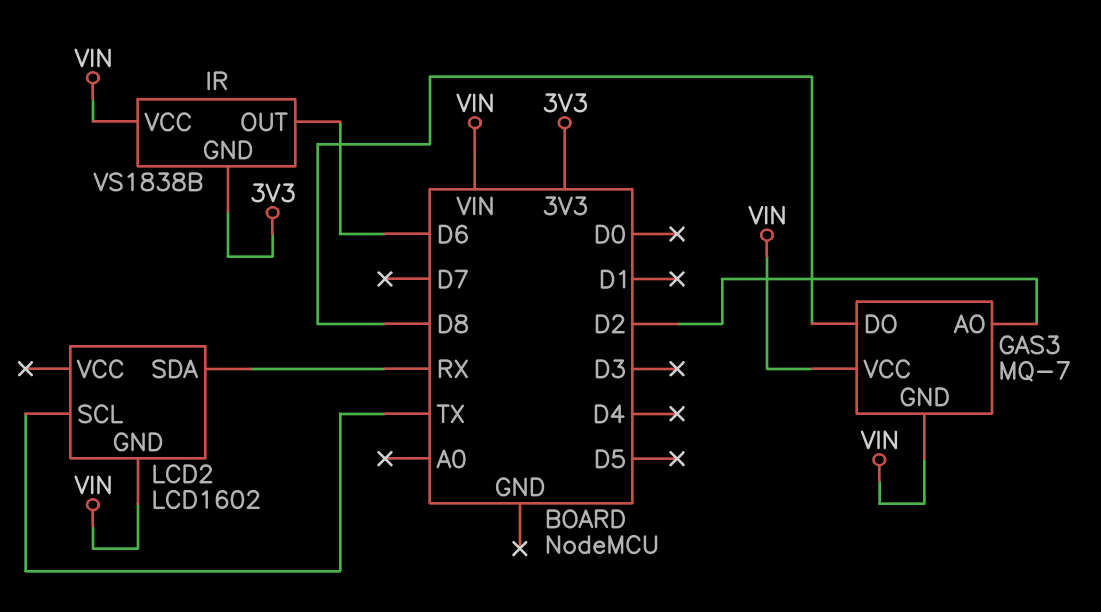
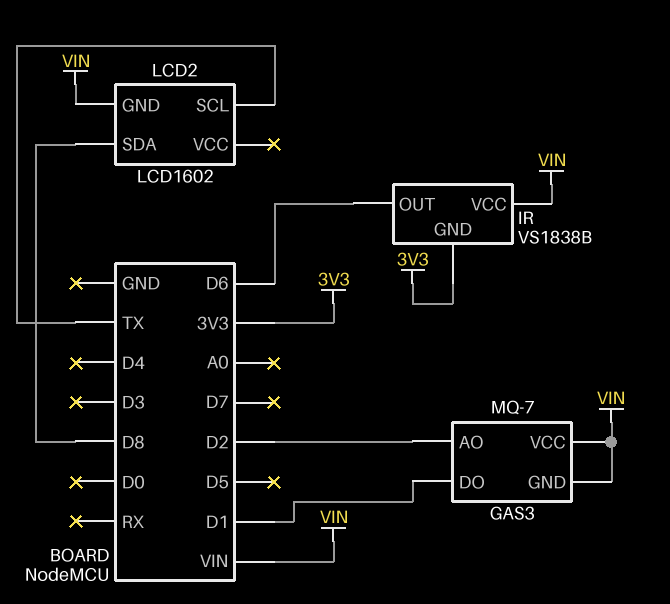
GAS3 pin DO: D8 -> D1
LCD2 pin SDA: RX -> D8

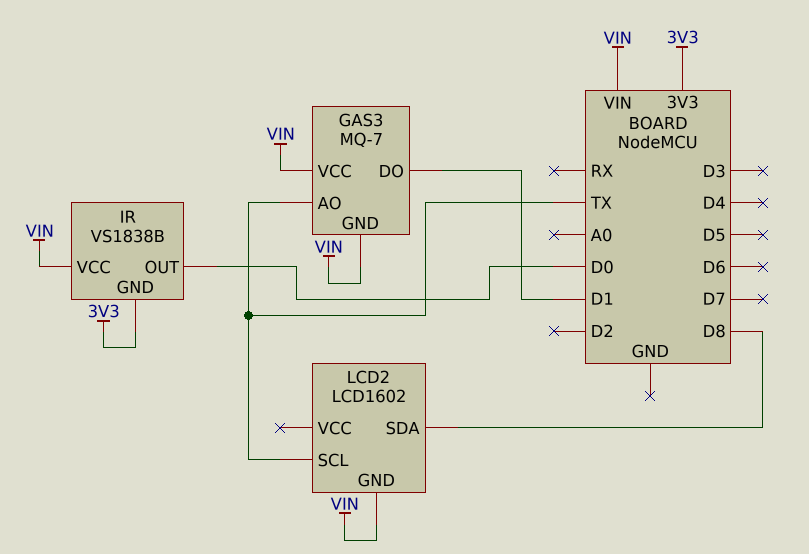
GAS3 pin AO: D2 -> TX
IR pin OUT: D6 -> D0

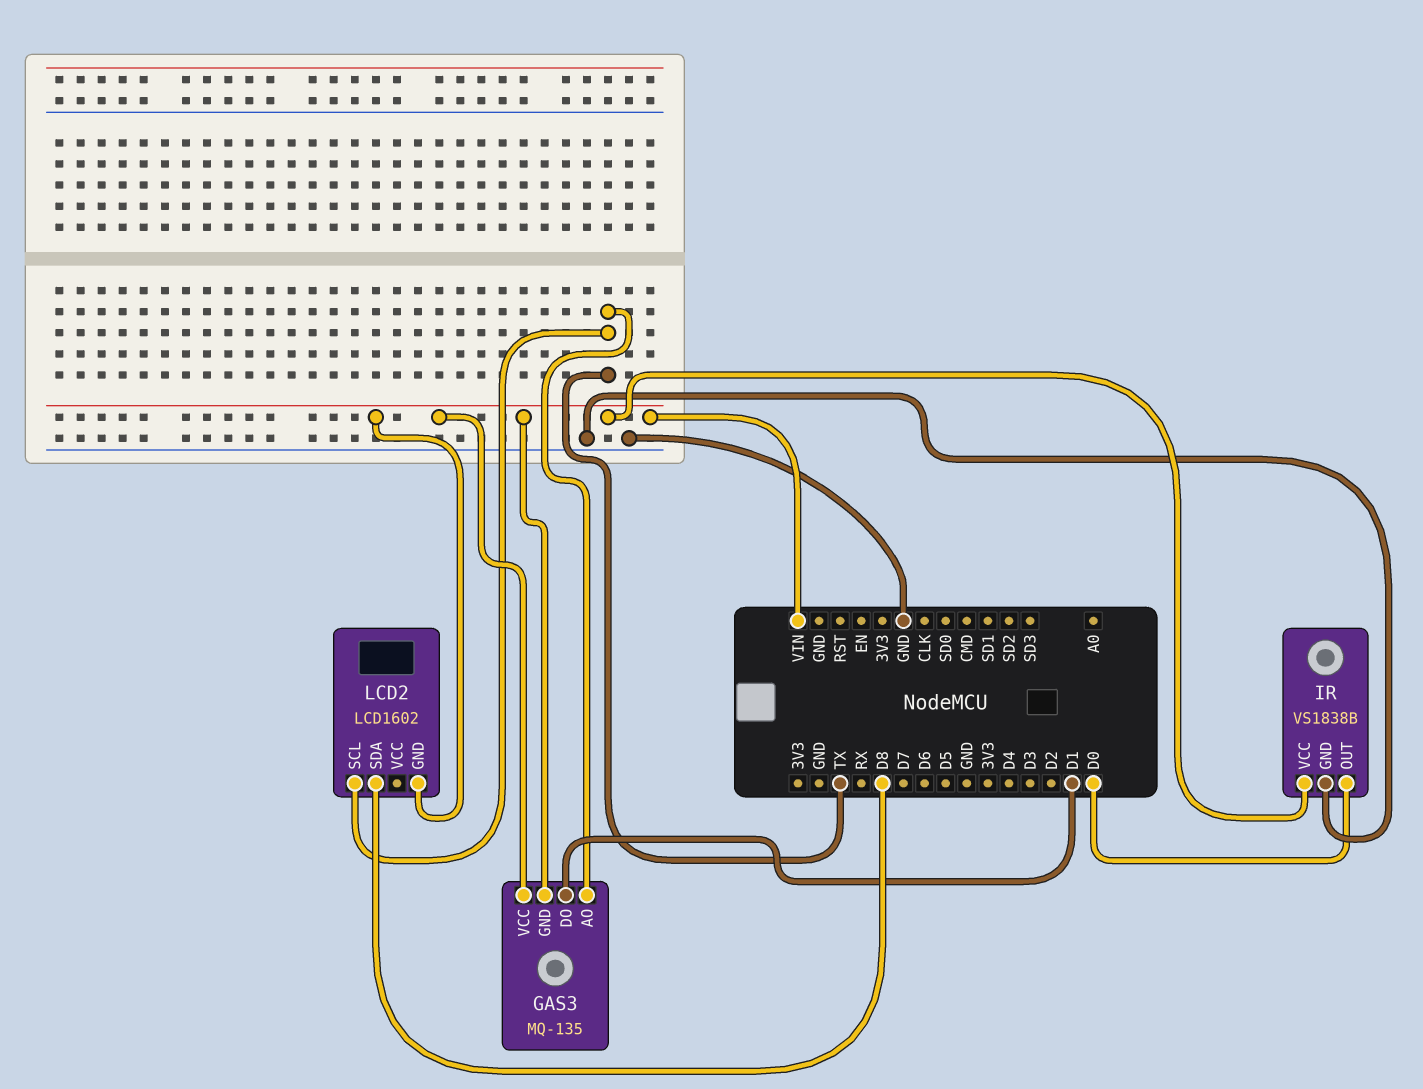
GAS3: MQ-7 -> MQ-135
IR pin GND: 3V3 -> GND

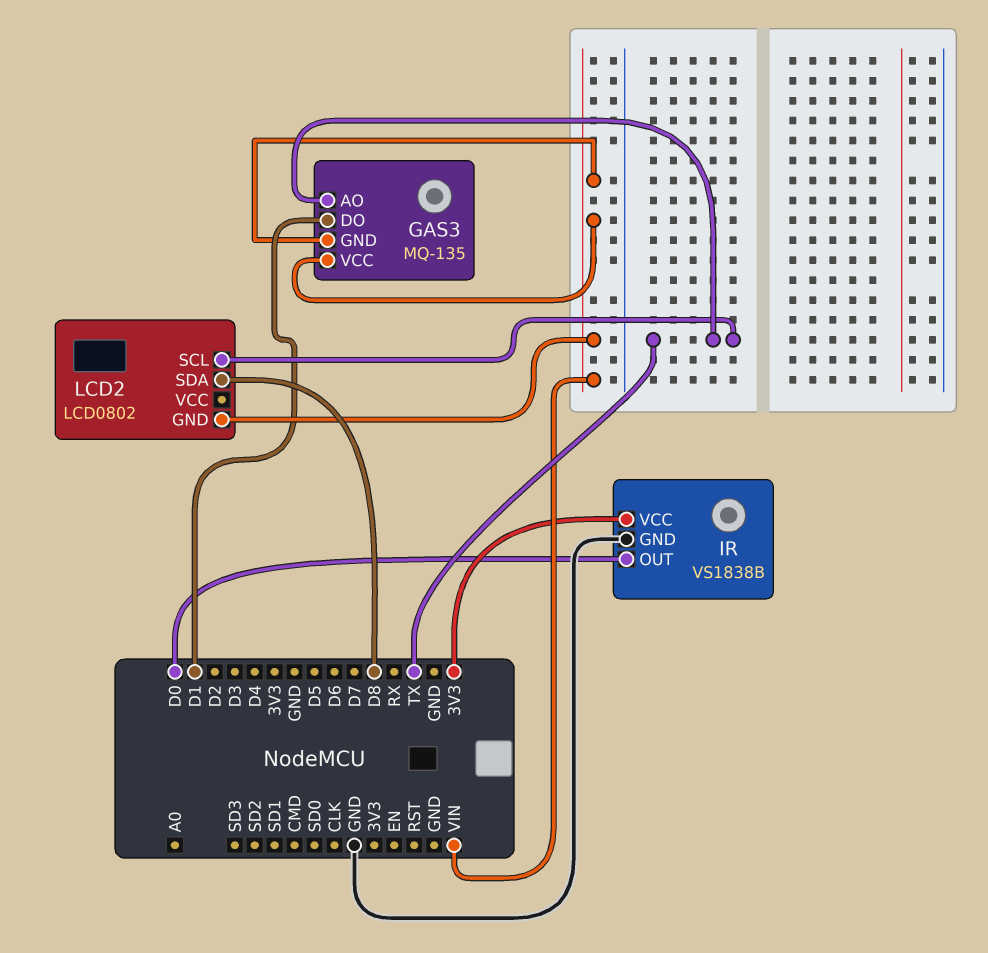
IR pin VCC: VIN -> 3V3
LCD2: LCD1602 -> LCD0802

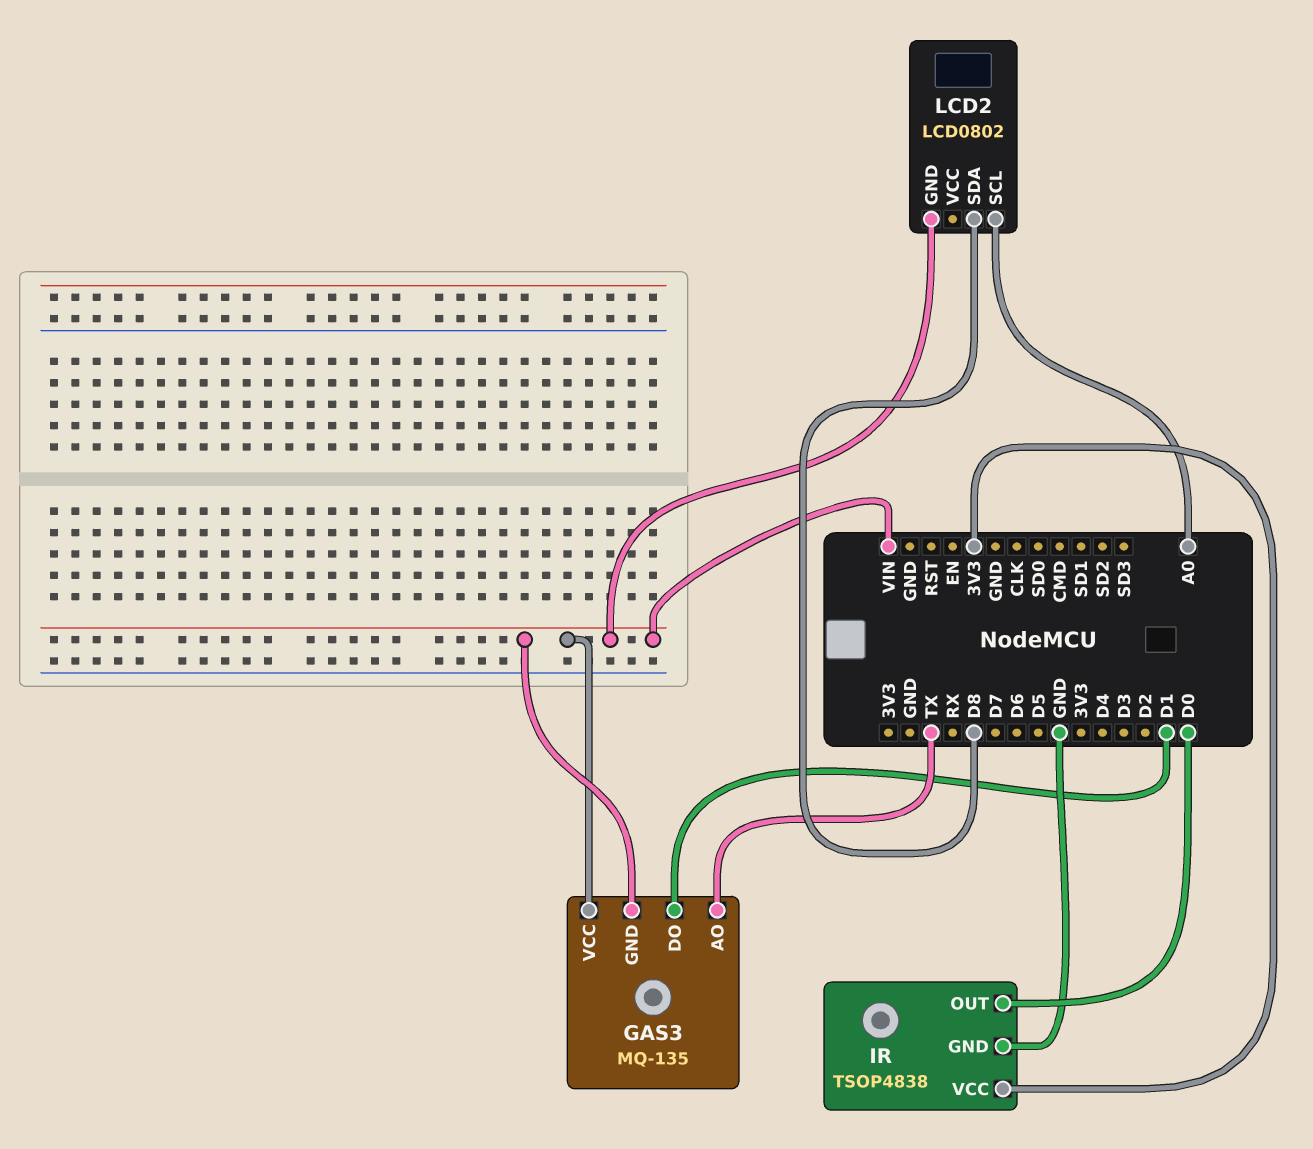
IR: VS1838B -> TSOP4838
LCD2 pin SCL: TX -> A0

